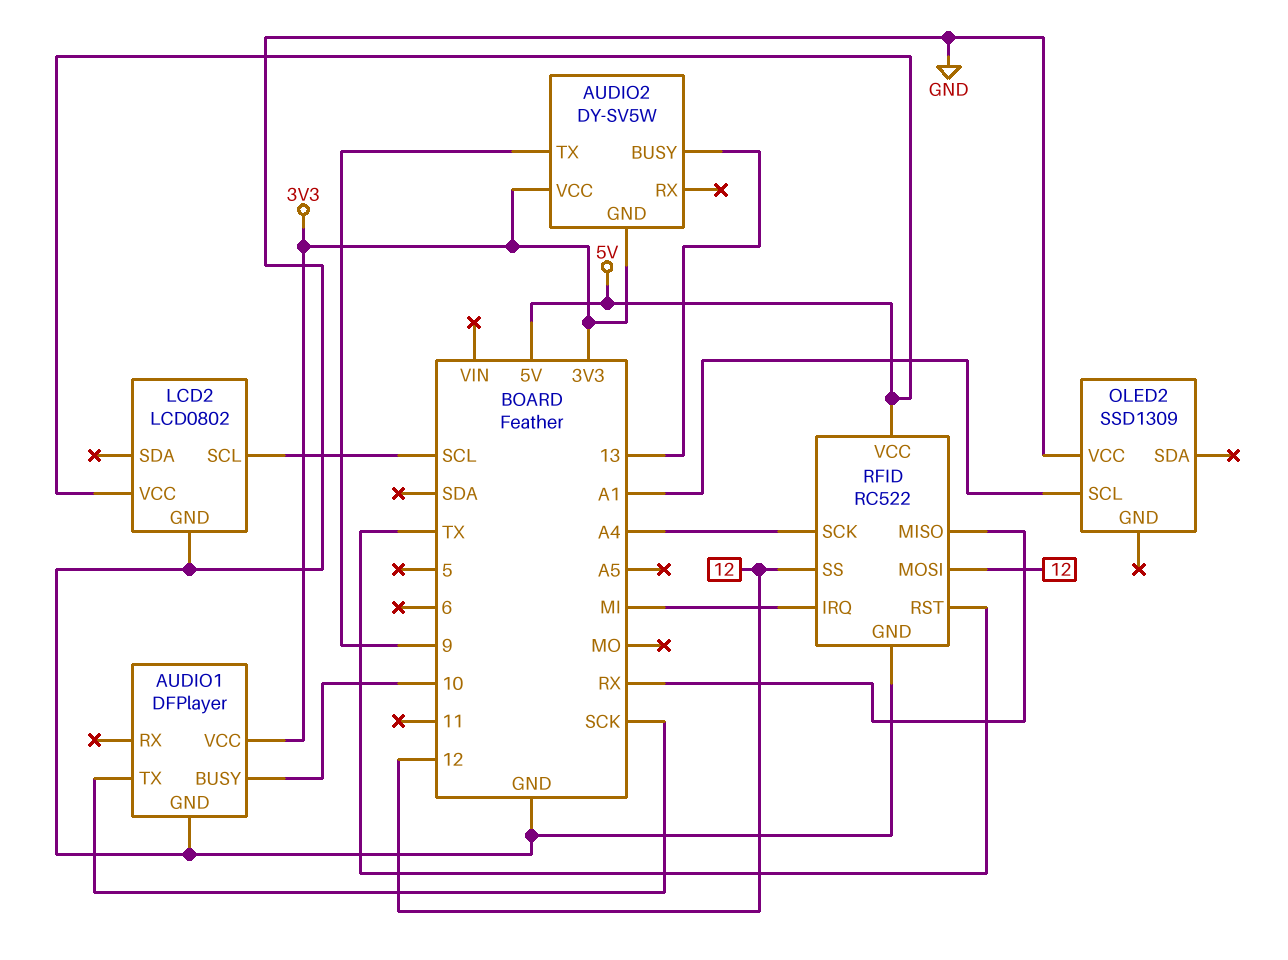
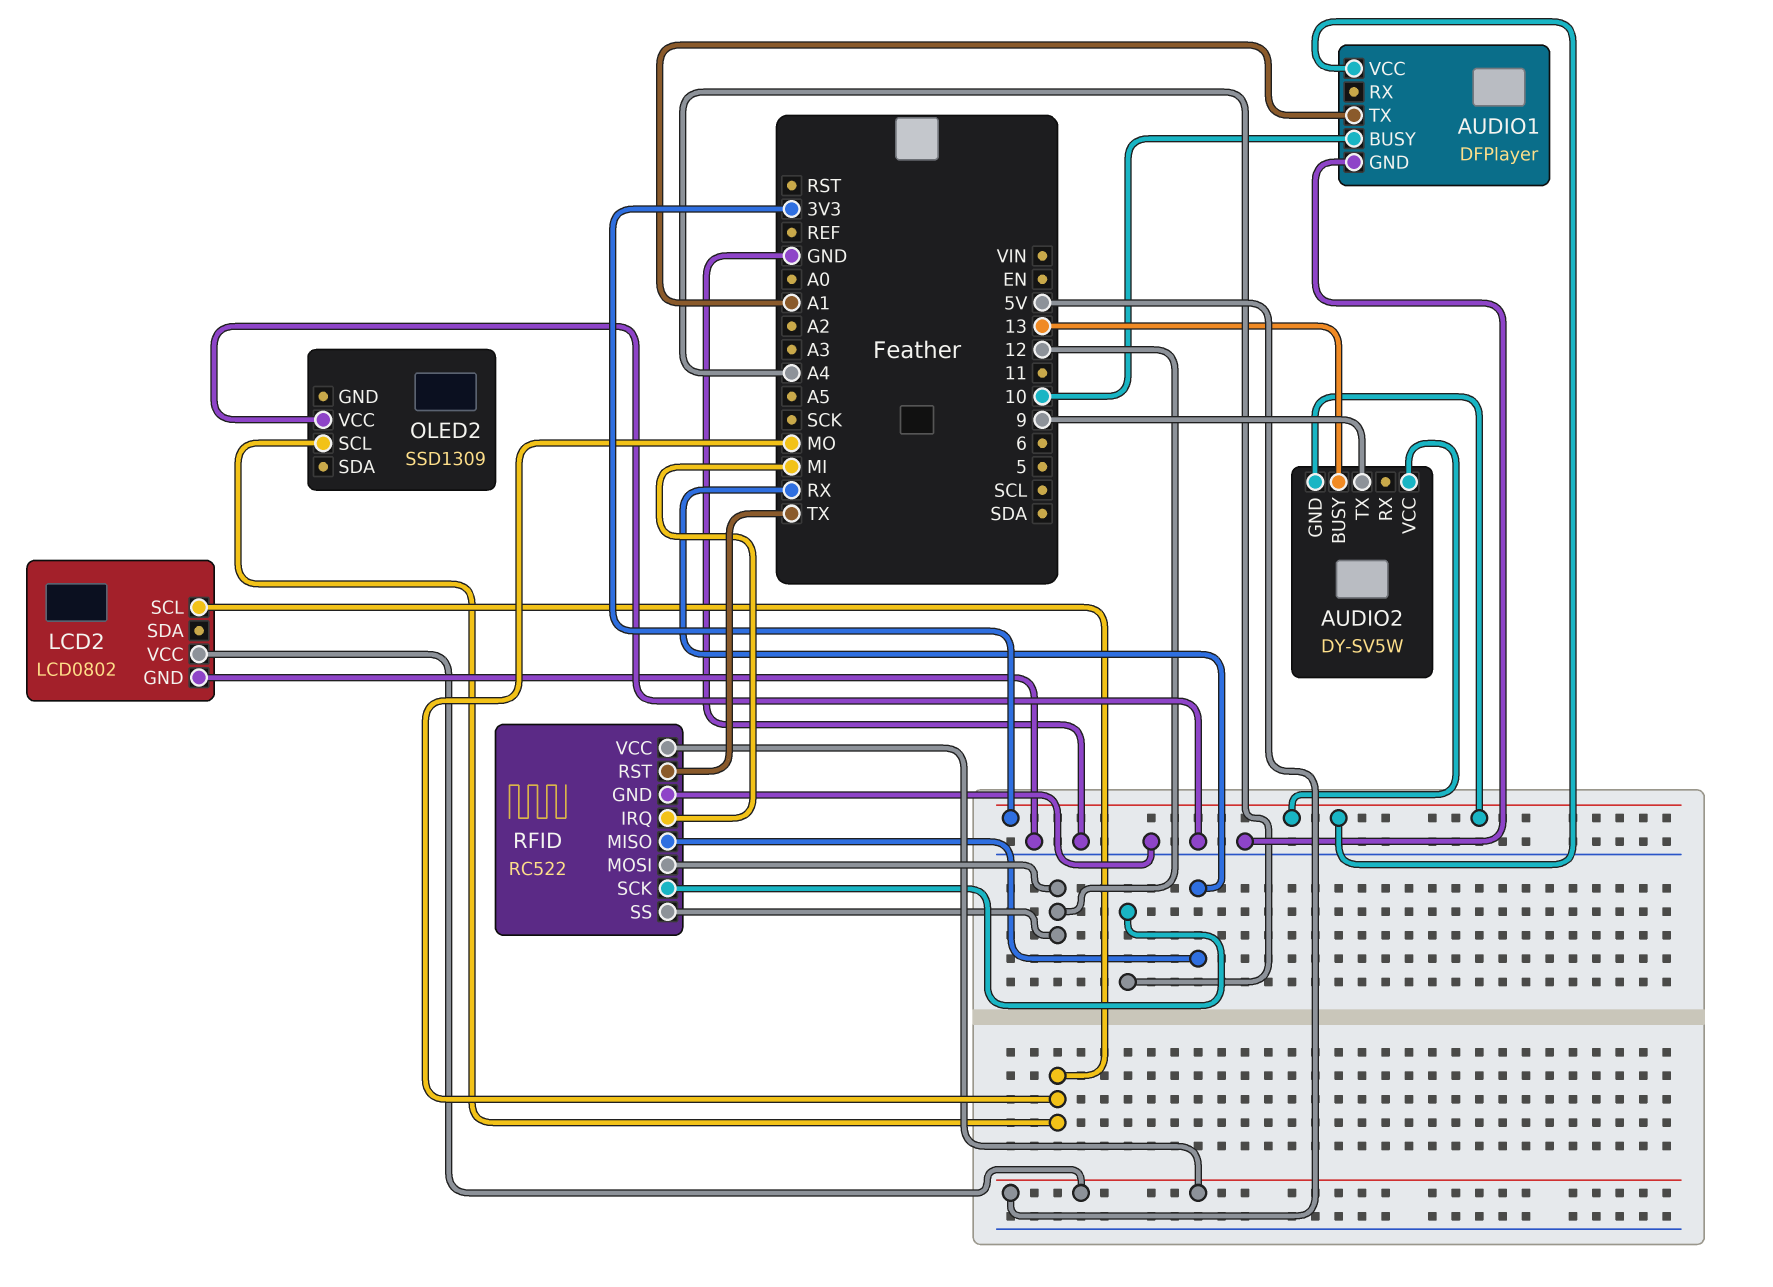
AUDIO1 pin TX: SCK -> A1
LCD2 pin SCL: SCL -> MO
OLED2 pin SCL: A1 -> MO

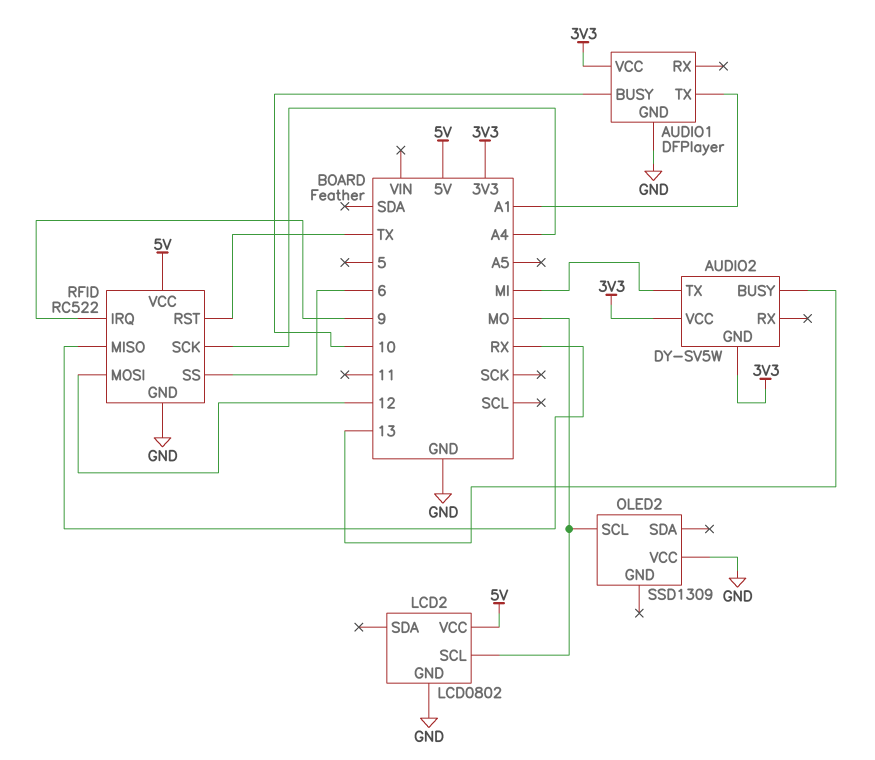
AUDIO2 pin TX: 9 -> MI
RFID pin IRQ: MI -> 9
RFID pin SS: 12 -> 6

